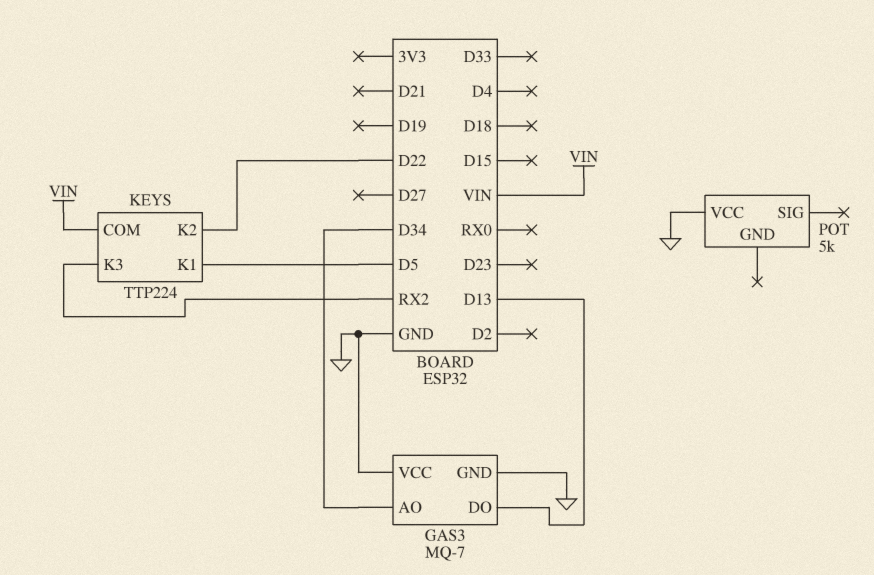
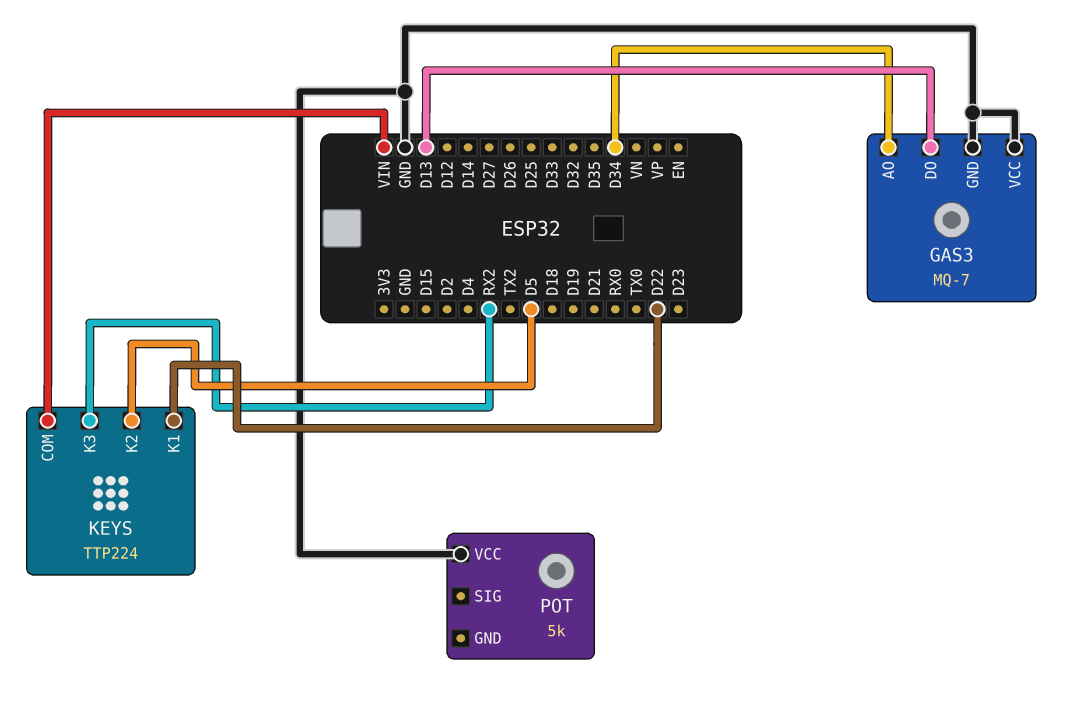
KEYS pin K1: D5 -> D22
KEYS pin K2: D22 -> D5

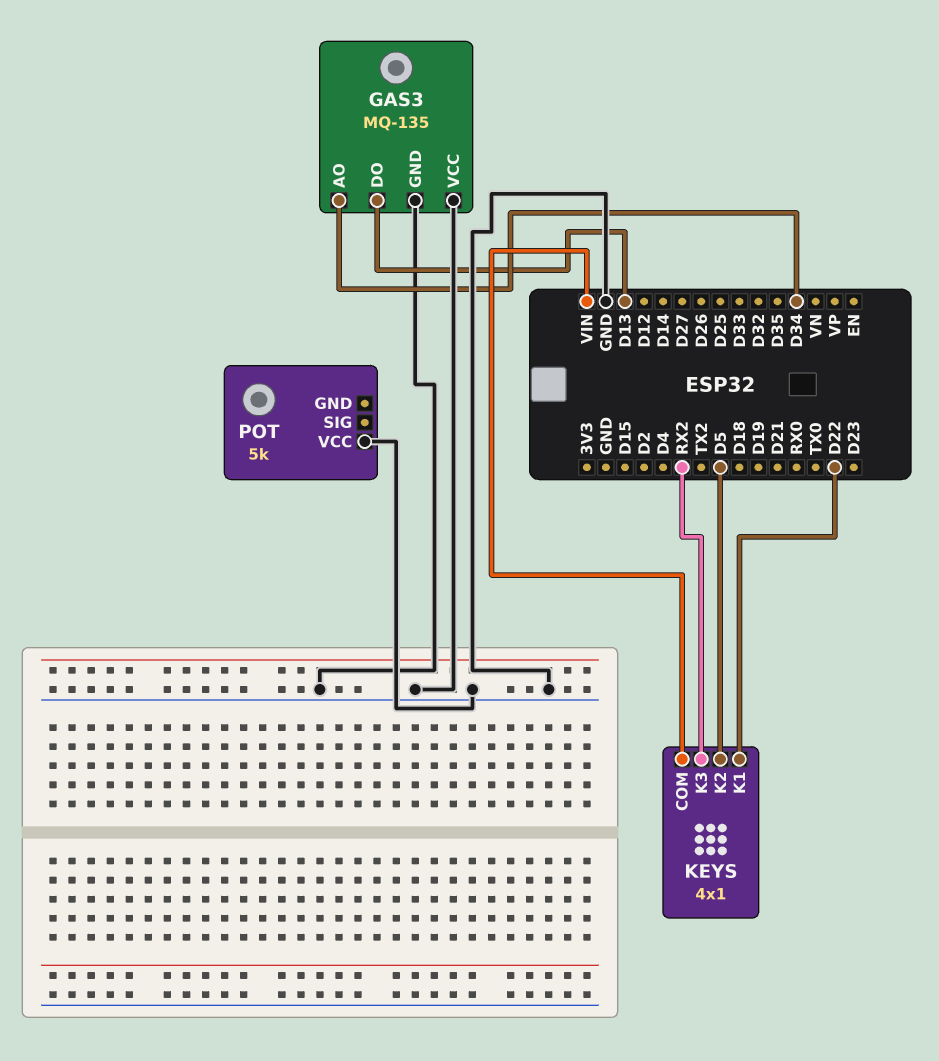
GAS3: MQ-7 -> MQ-135
KEYS: TTP224 -> 4x1

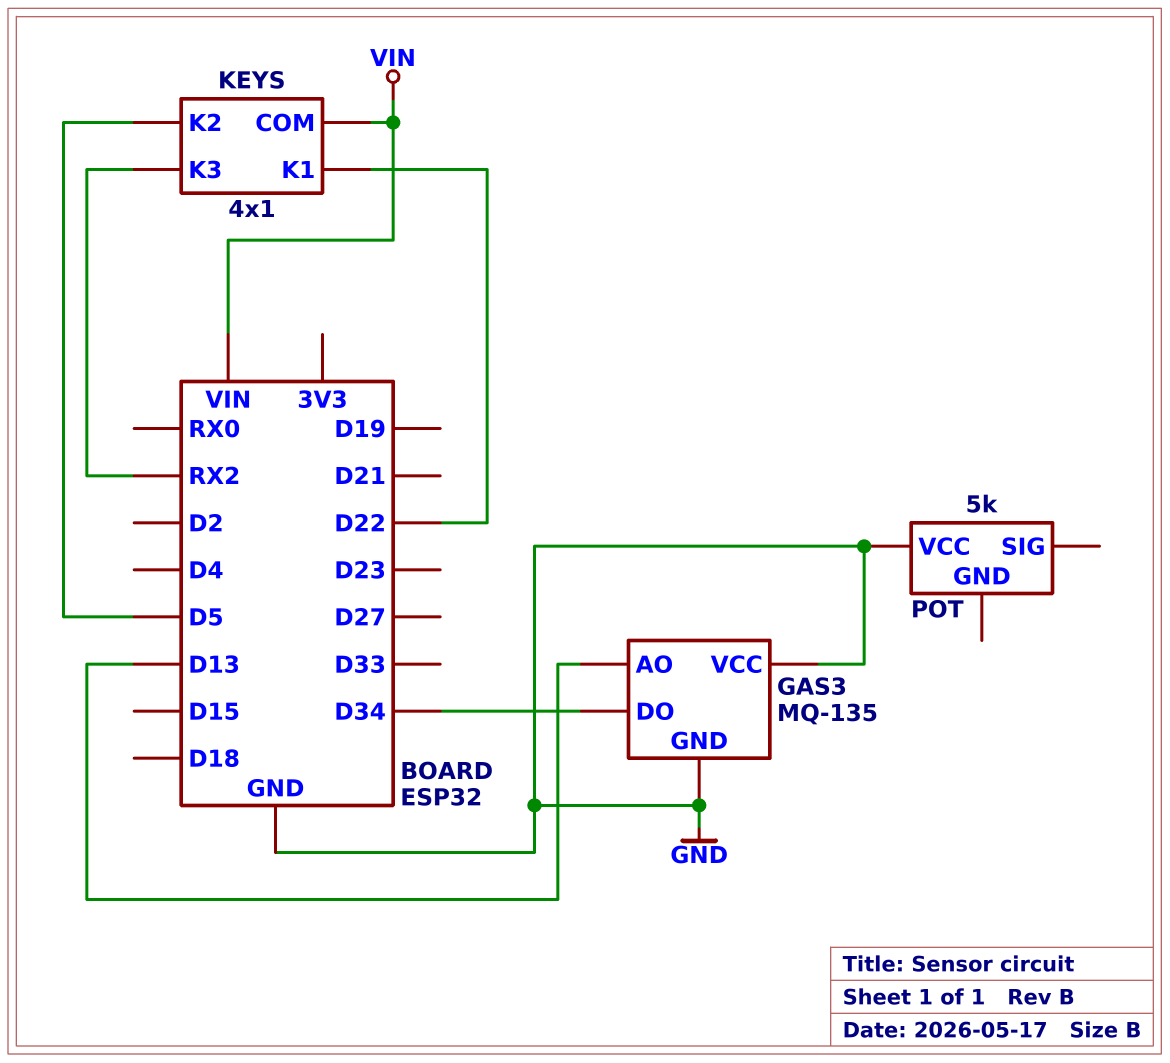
GAS3 pin AO: D34 -> D13
GAS3 pin DO: D13 -> D34

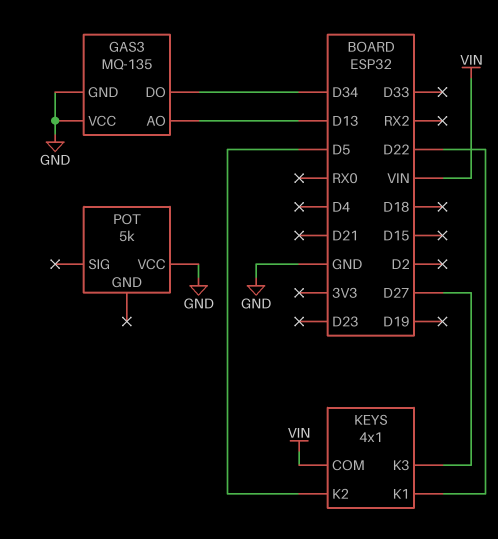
KEYS pin K3: RX2 -> D27

